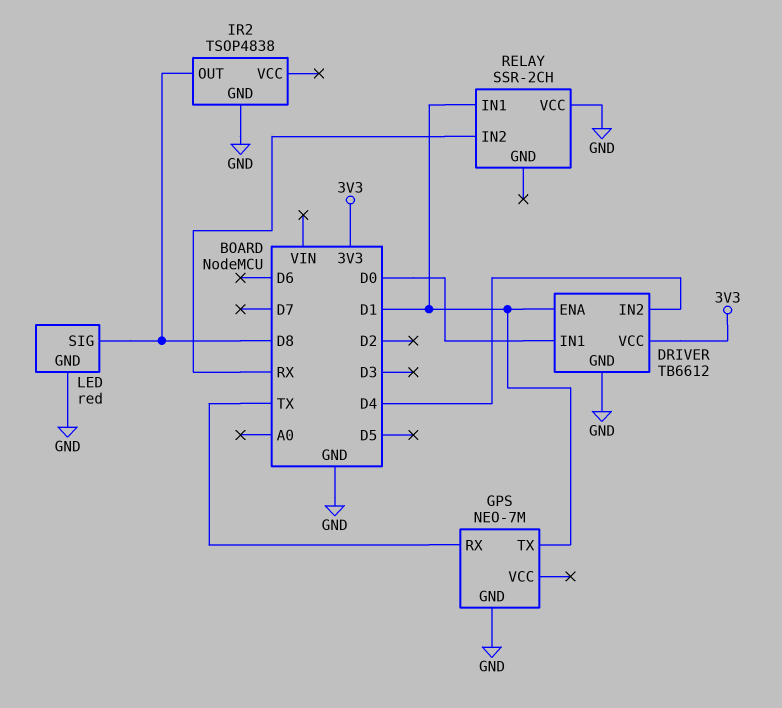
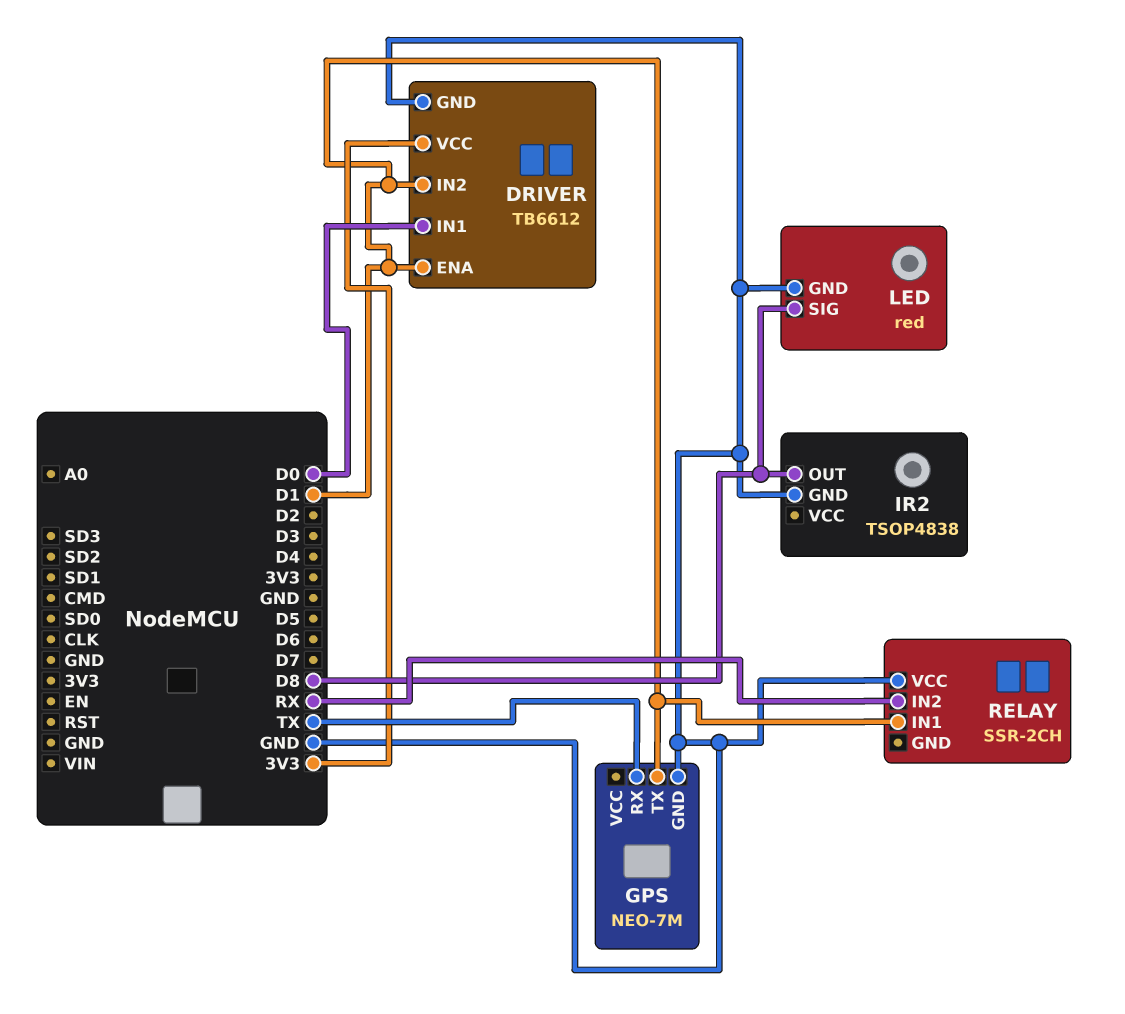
DRIVER pin IN2: D4 -> D1

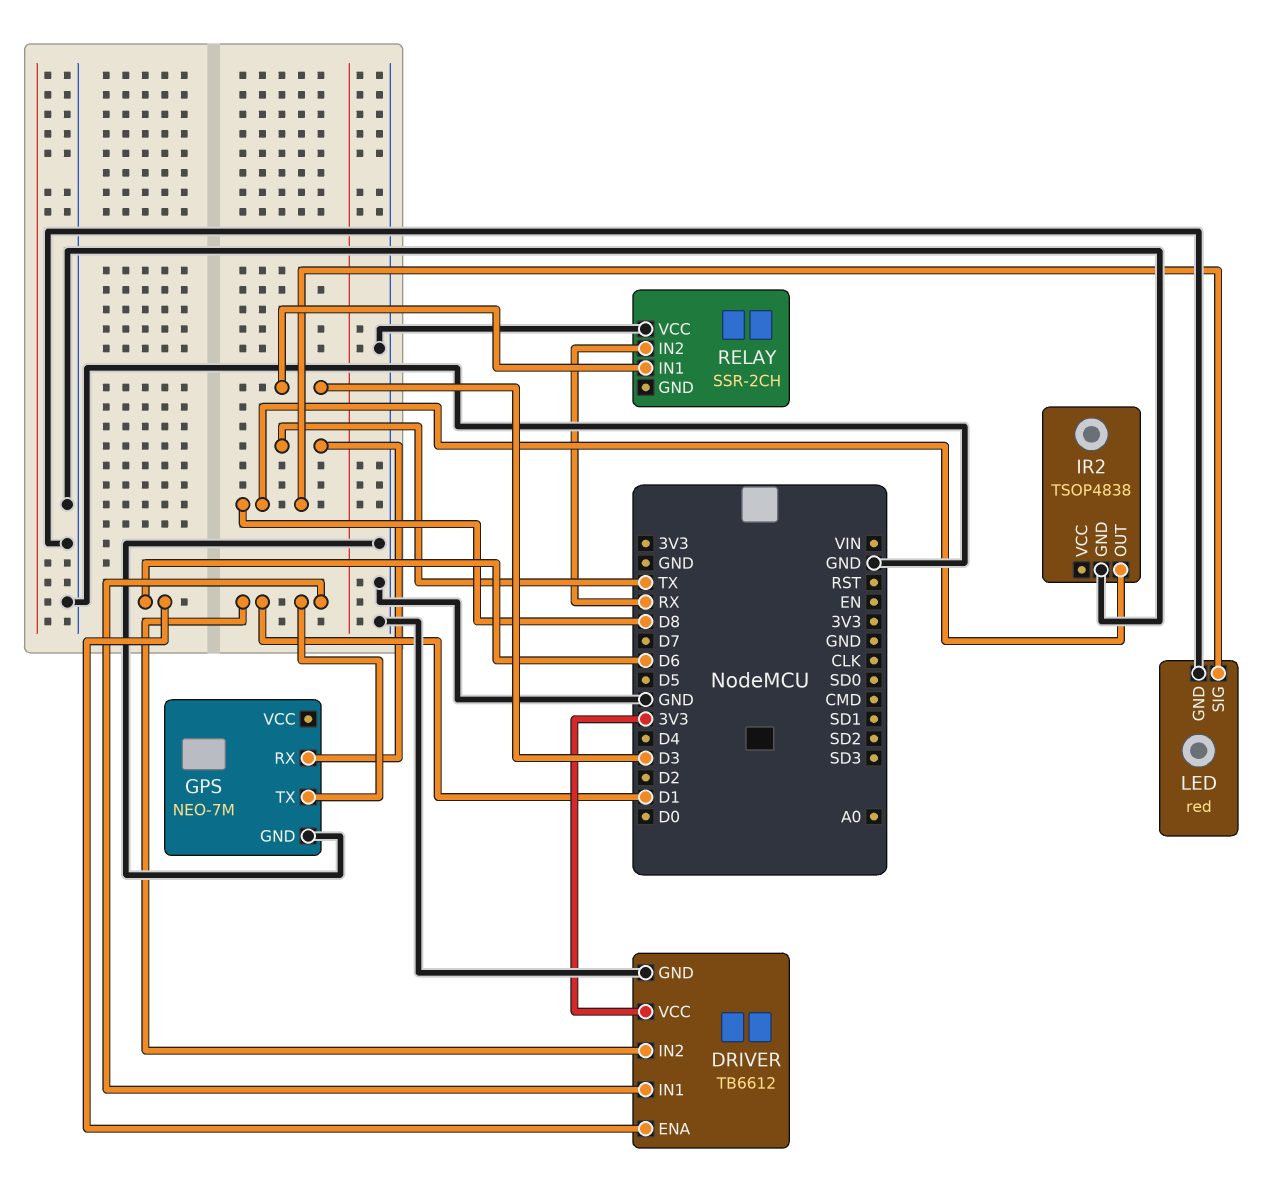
DRIVER pin ENA: D1 -> D6
DRIVER pin IN1: D0 -> D1
RELAY pin IN1: D1 -> D3

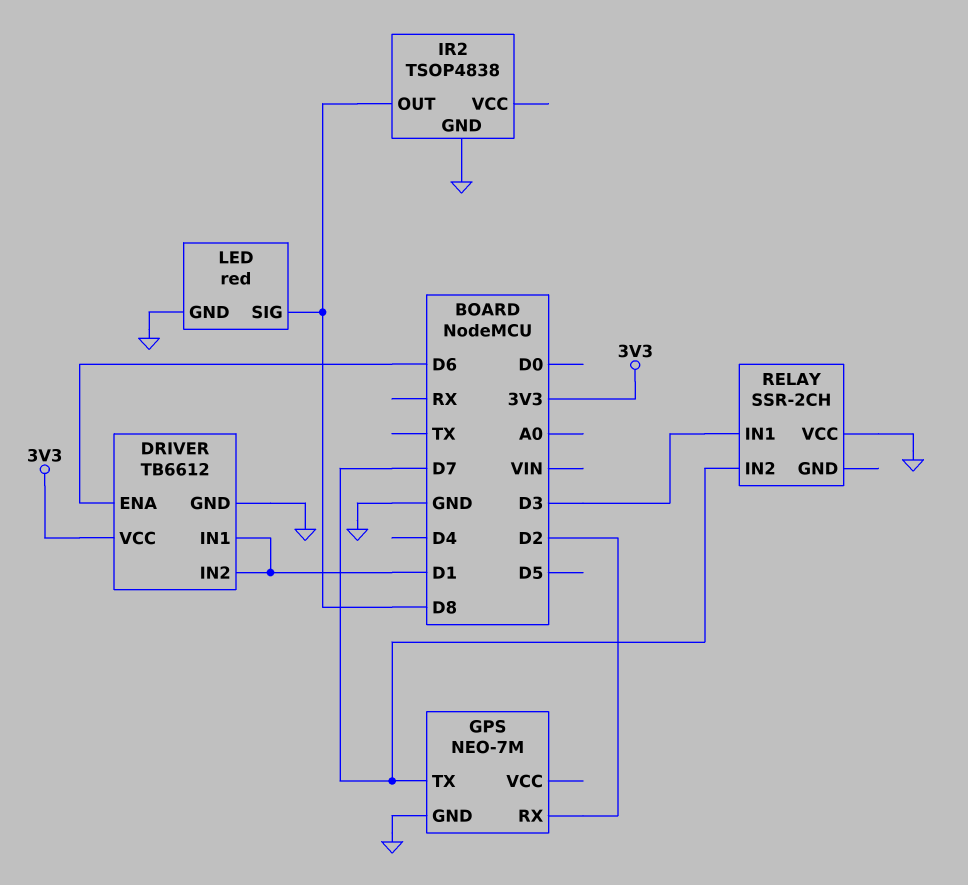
GPS pin RX: TX -> D2
GPS pin TX: D1 -> D7
RELAY pin IN2: RX -> D7

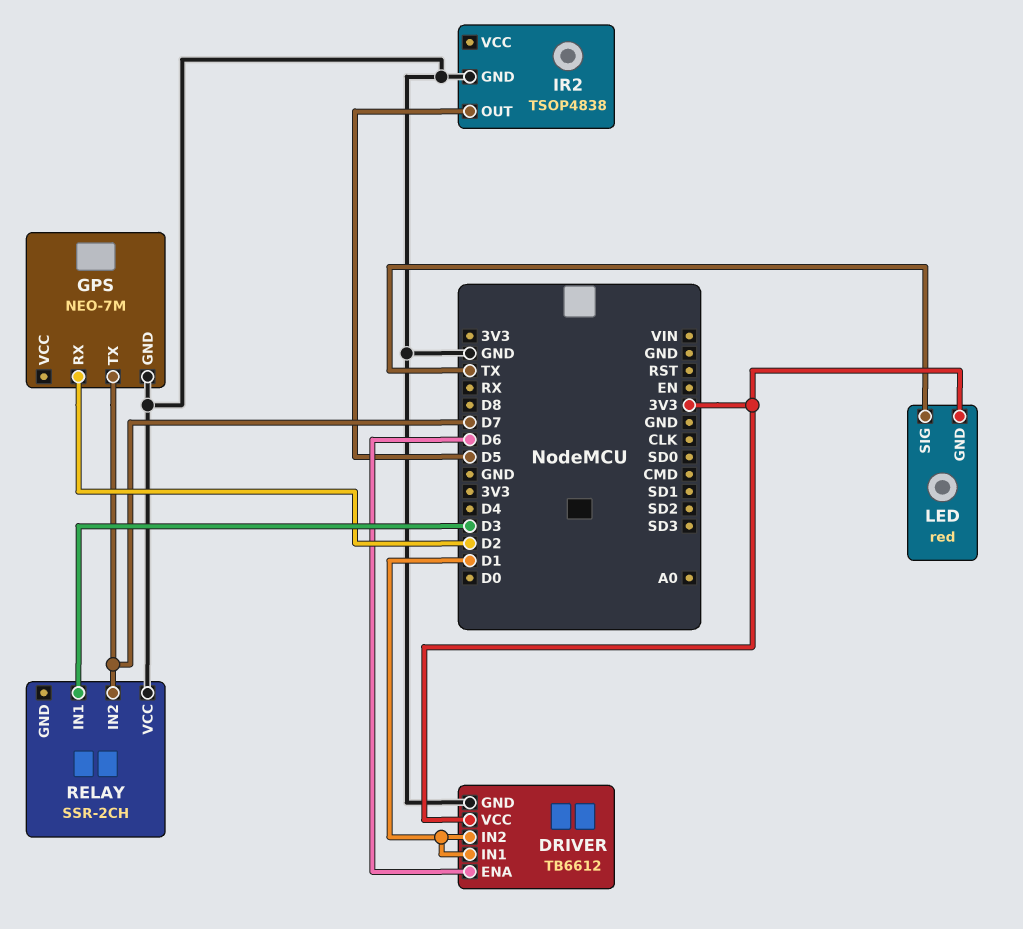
IR2 pin OUT: D8 -> D5
LED pin GND: GND -> 3V3
LED pin SIG: D8 -> TX

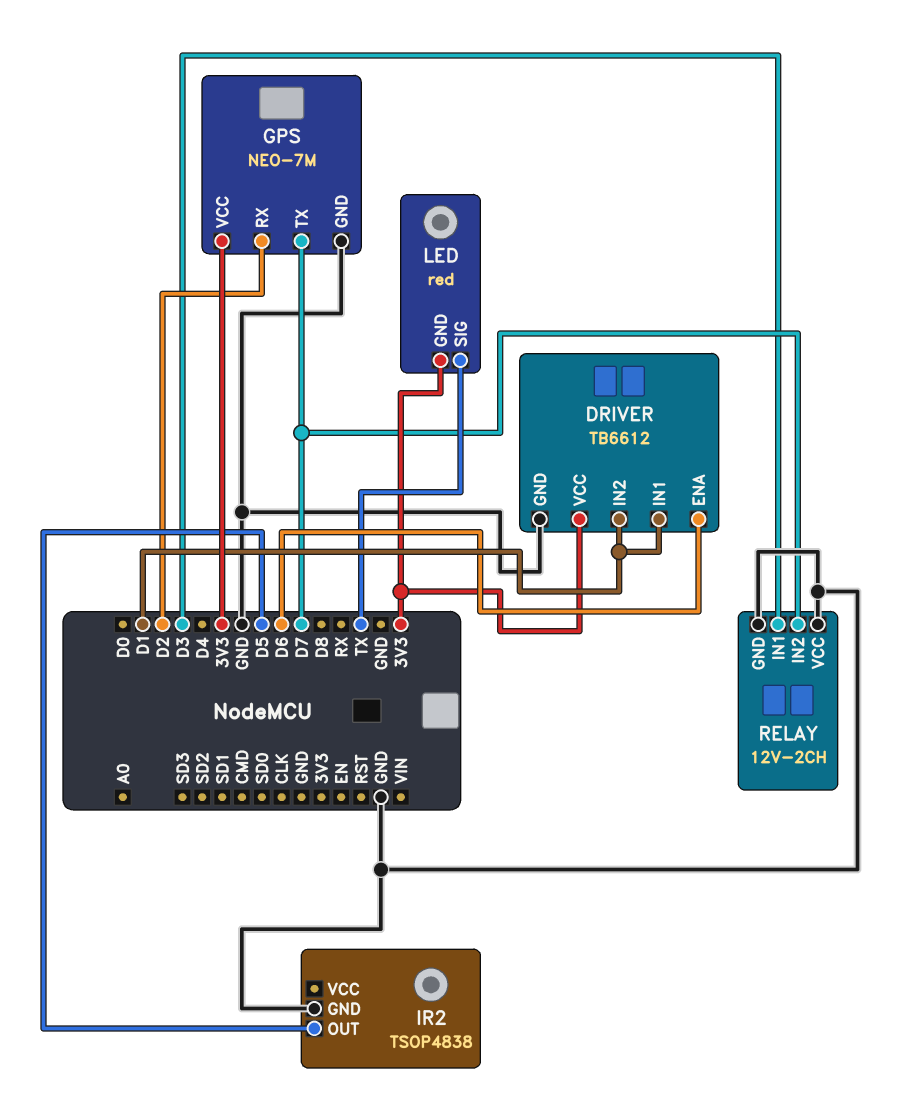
GPS pin VCC: none -> 3V3
RELAY: SSR-2CH -> 12V-2CH
RELAY pin GND: none -> GND

